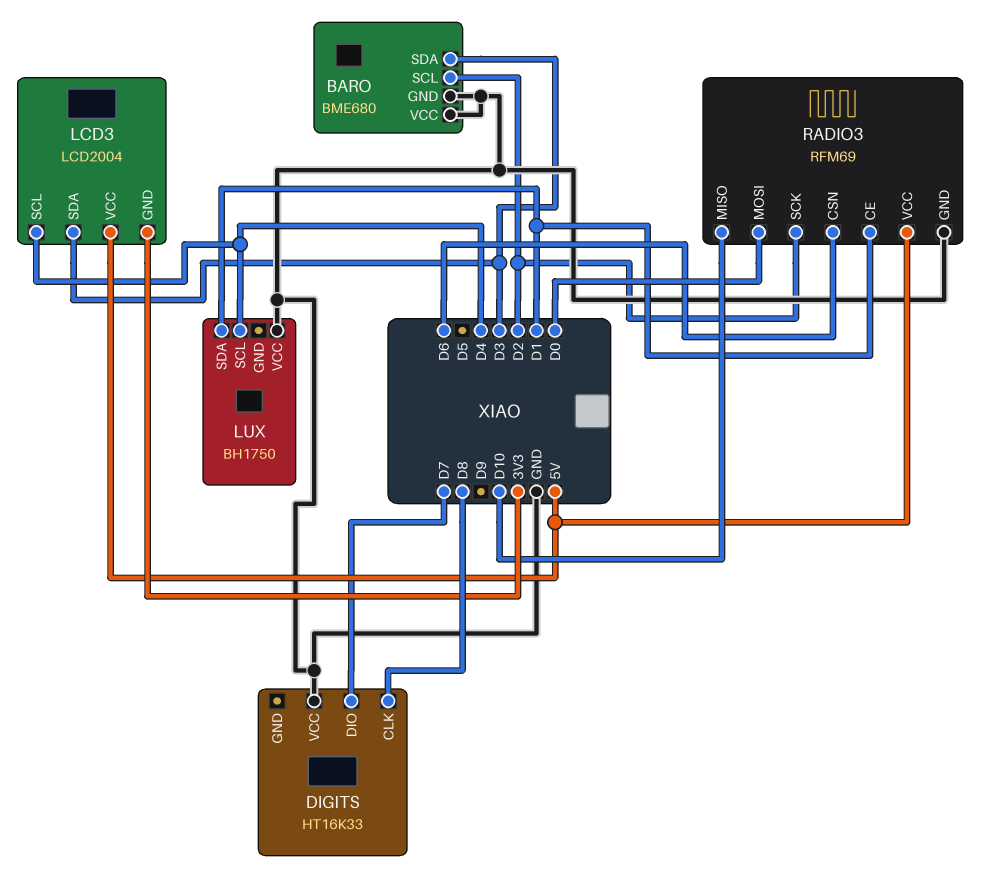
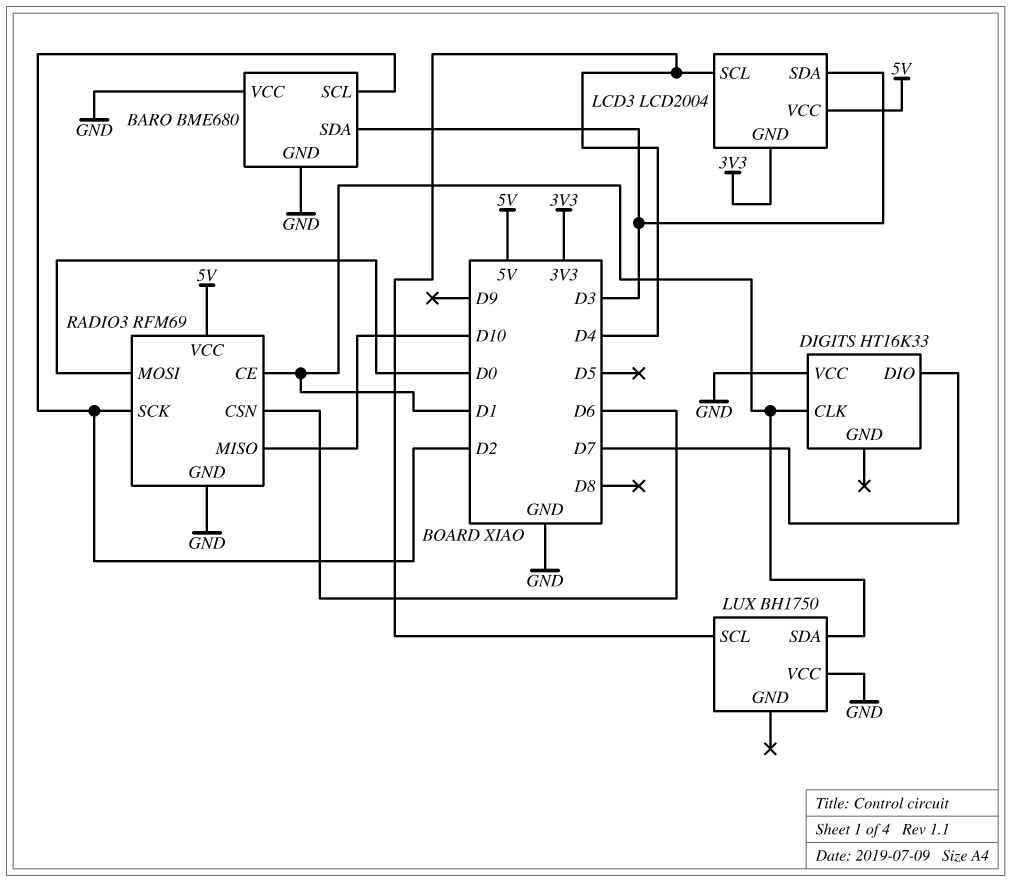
DIGITS pin CLK: D8 -> D1

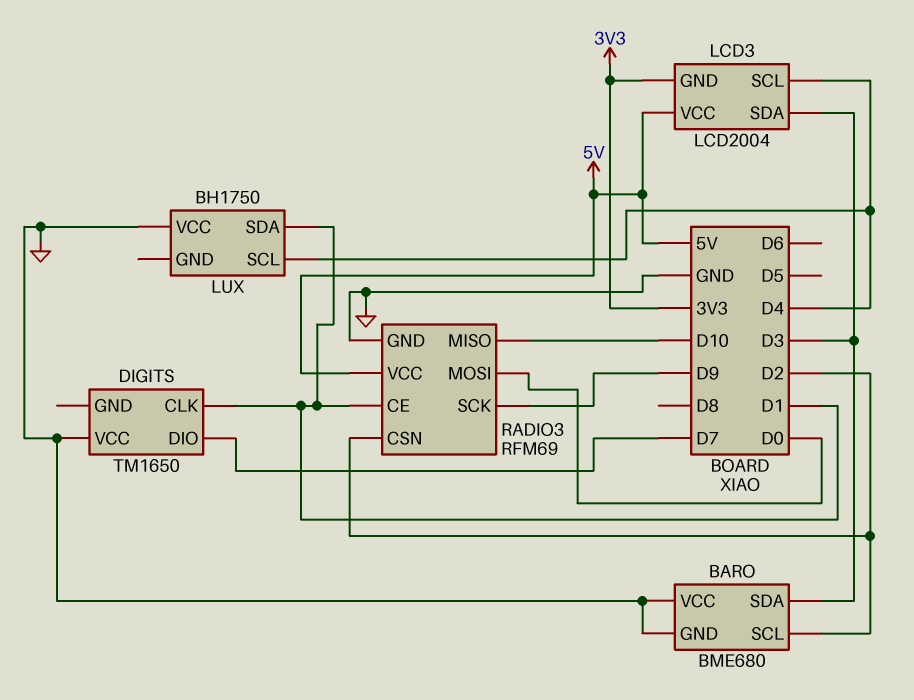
DIGITS: HT16K33 -> TM1650
RADIO3 pin CSN: D6 -> D2
RADIO3 pin SCK: D2 -> D9

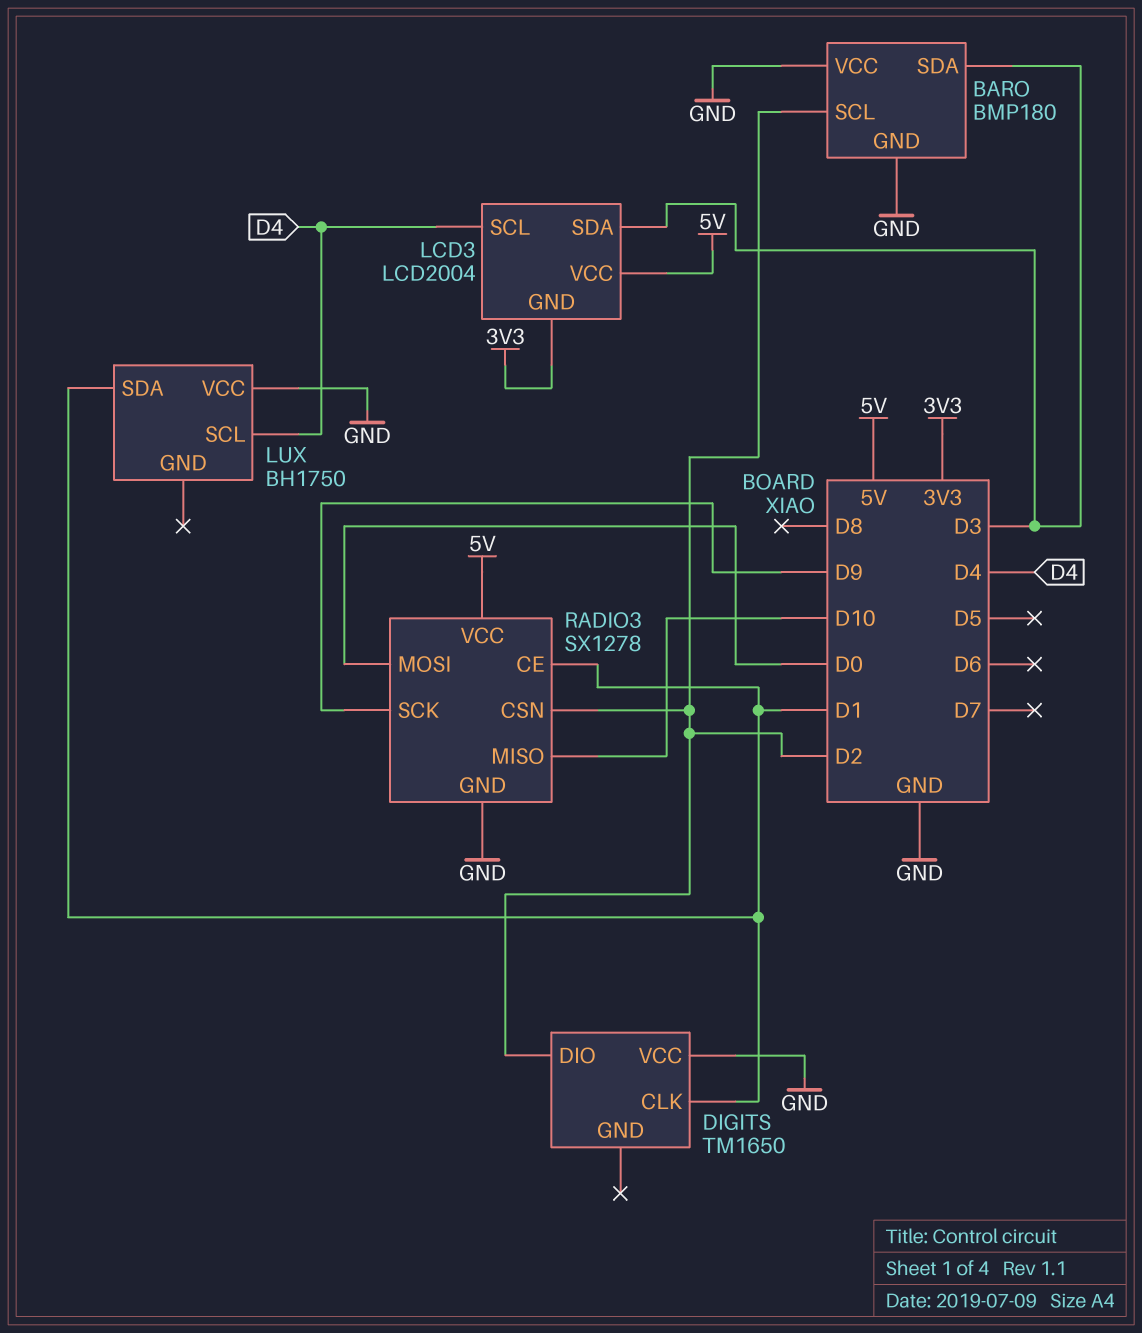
BARO: BME680 -> BMP180
DIGITS pin DIO: D7 -> D2
RADIO3: RFM69 -> SX1278

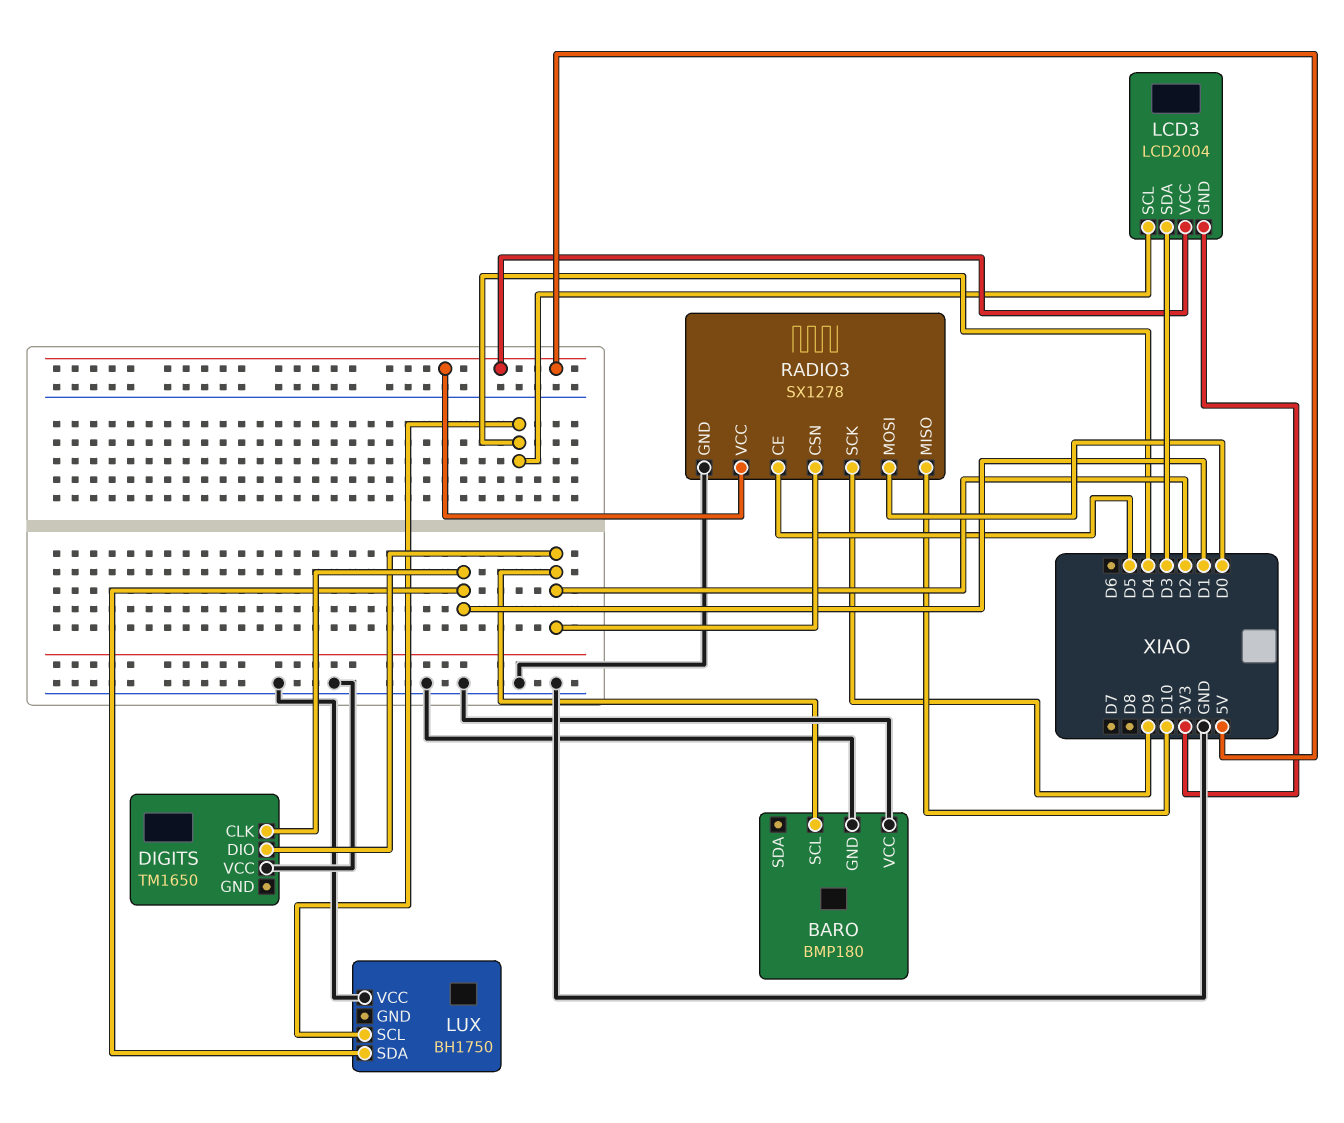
BARO pin SDA: D3 -> none
RADIO3 pin CE: D1 -> D5

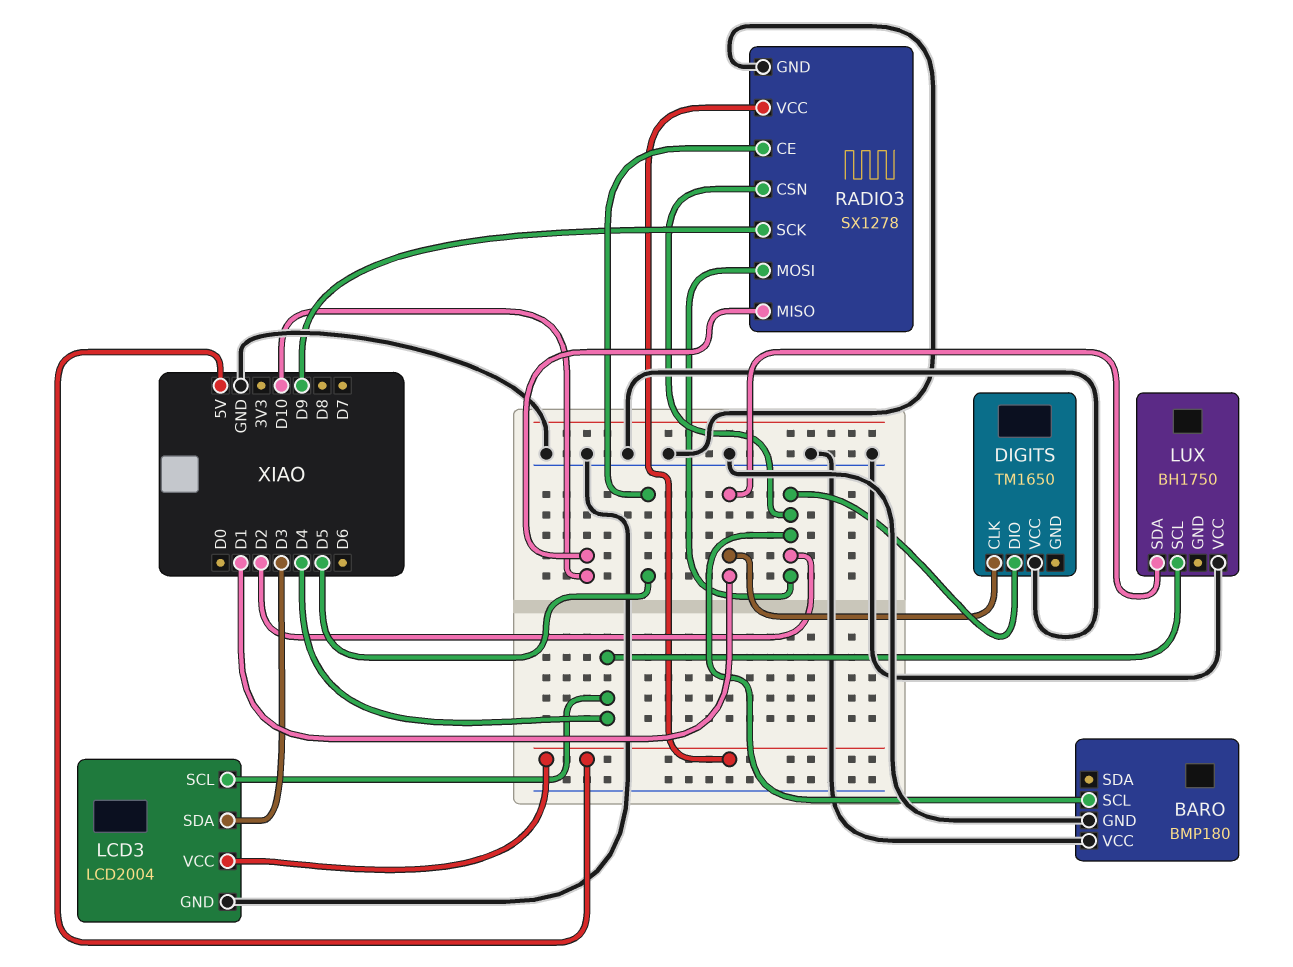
LCD3 pin GND: 3V3 -> GND
RADIO3 pin MOSI: D0 -> D2

